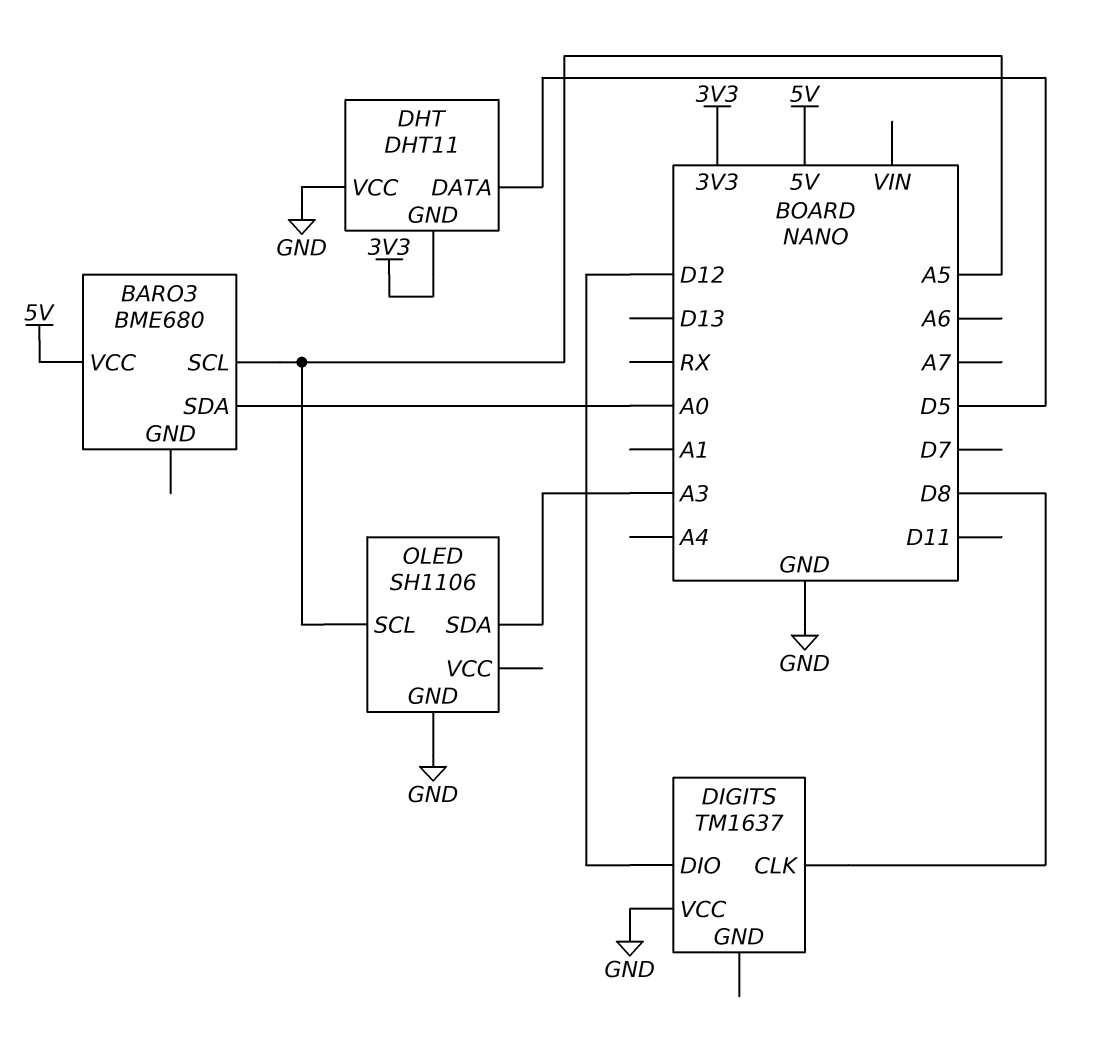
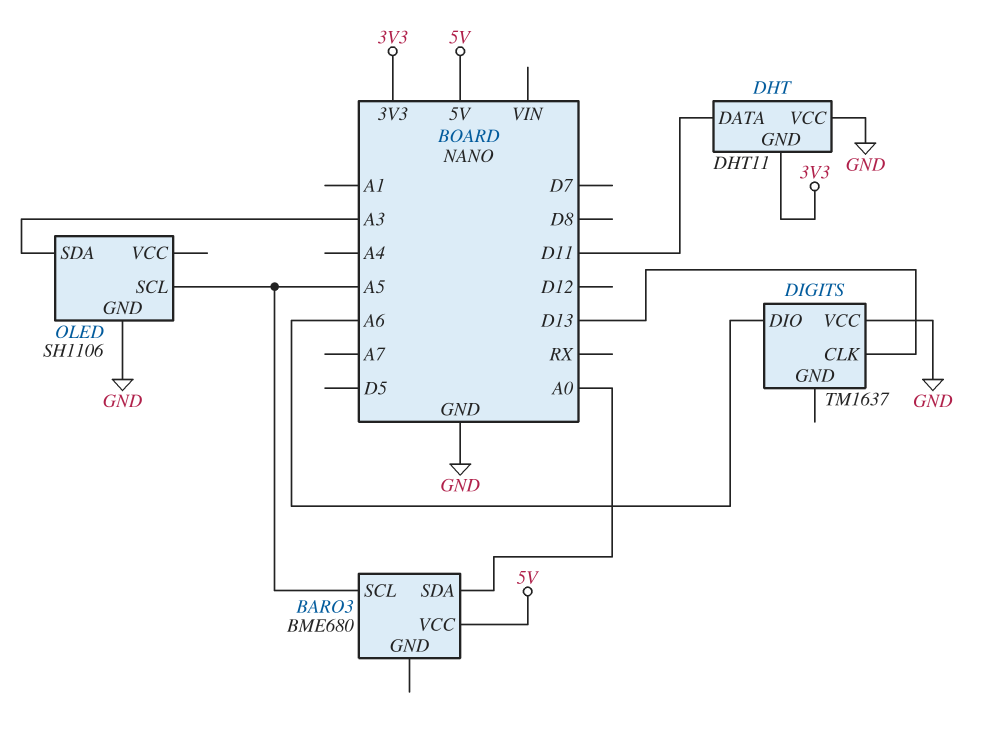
DHT pin DATA: D5 -> D11
DIGITS pin CLK: D8 -> D13
DIGITS pin DIO: D12 -> A6

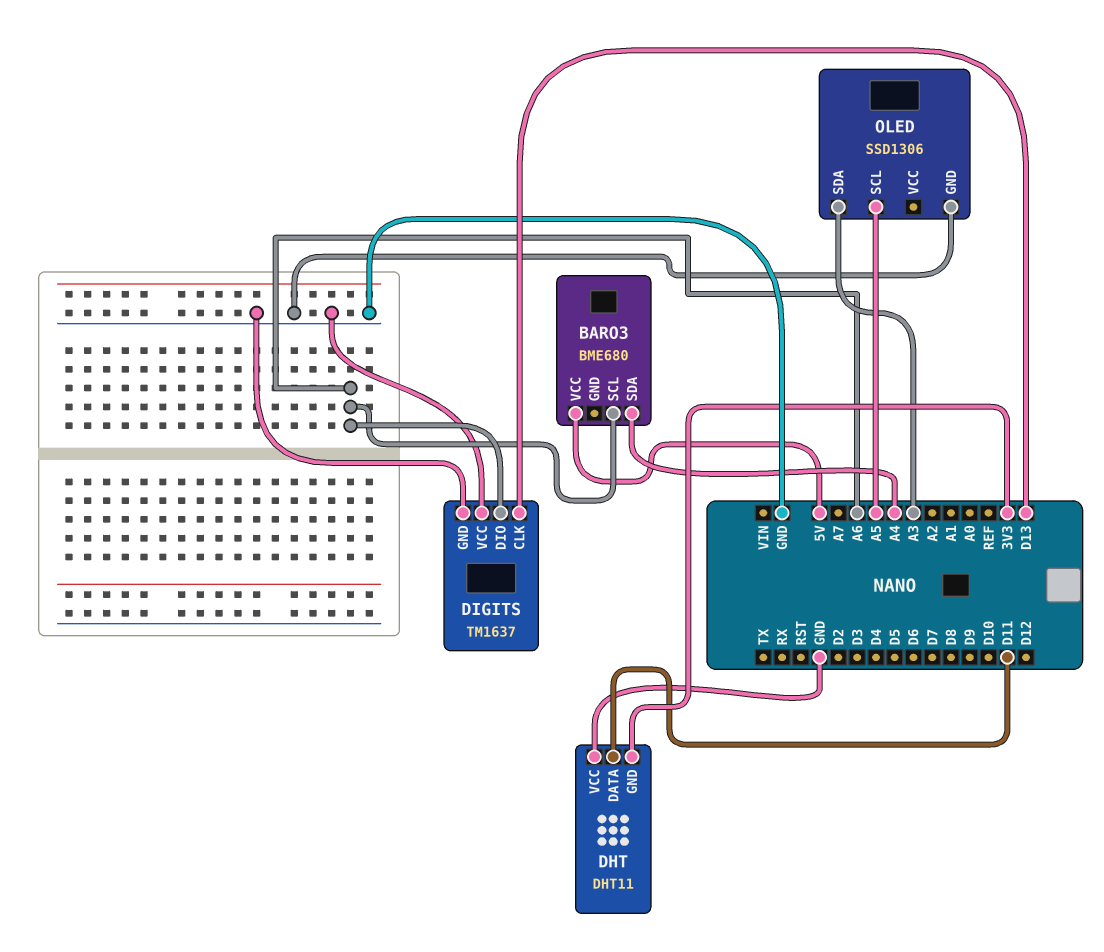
BARO3 pin SCL: A5 -> A6
BARO3 pin SDA: A0 -> A4
DIGITS pin GND: none -> GND
OLED: SH1106 -> SSD1306

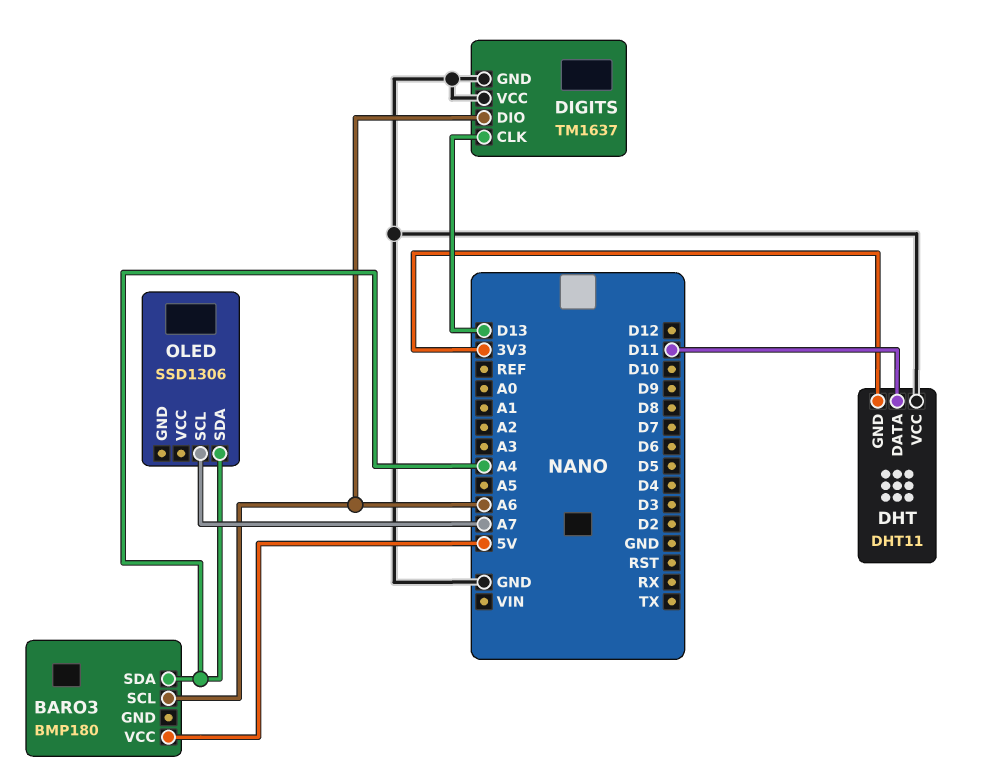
BARO3: BME680 -> BMP180
OLED pin GND: GND -> none
OLED pin SCL: A5 -> A7
OLED pin SDA: A3 -> A4

